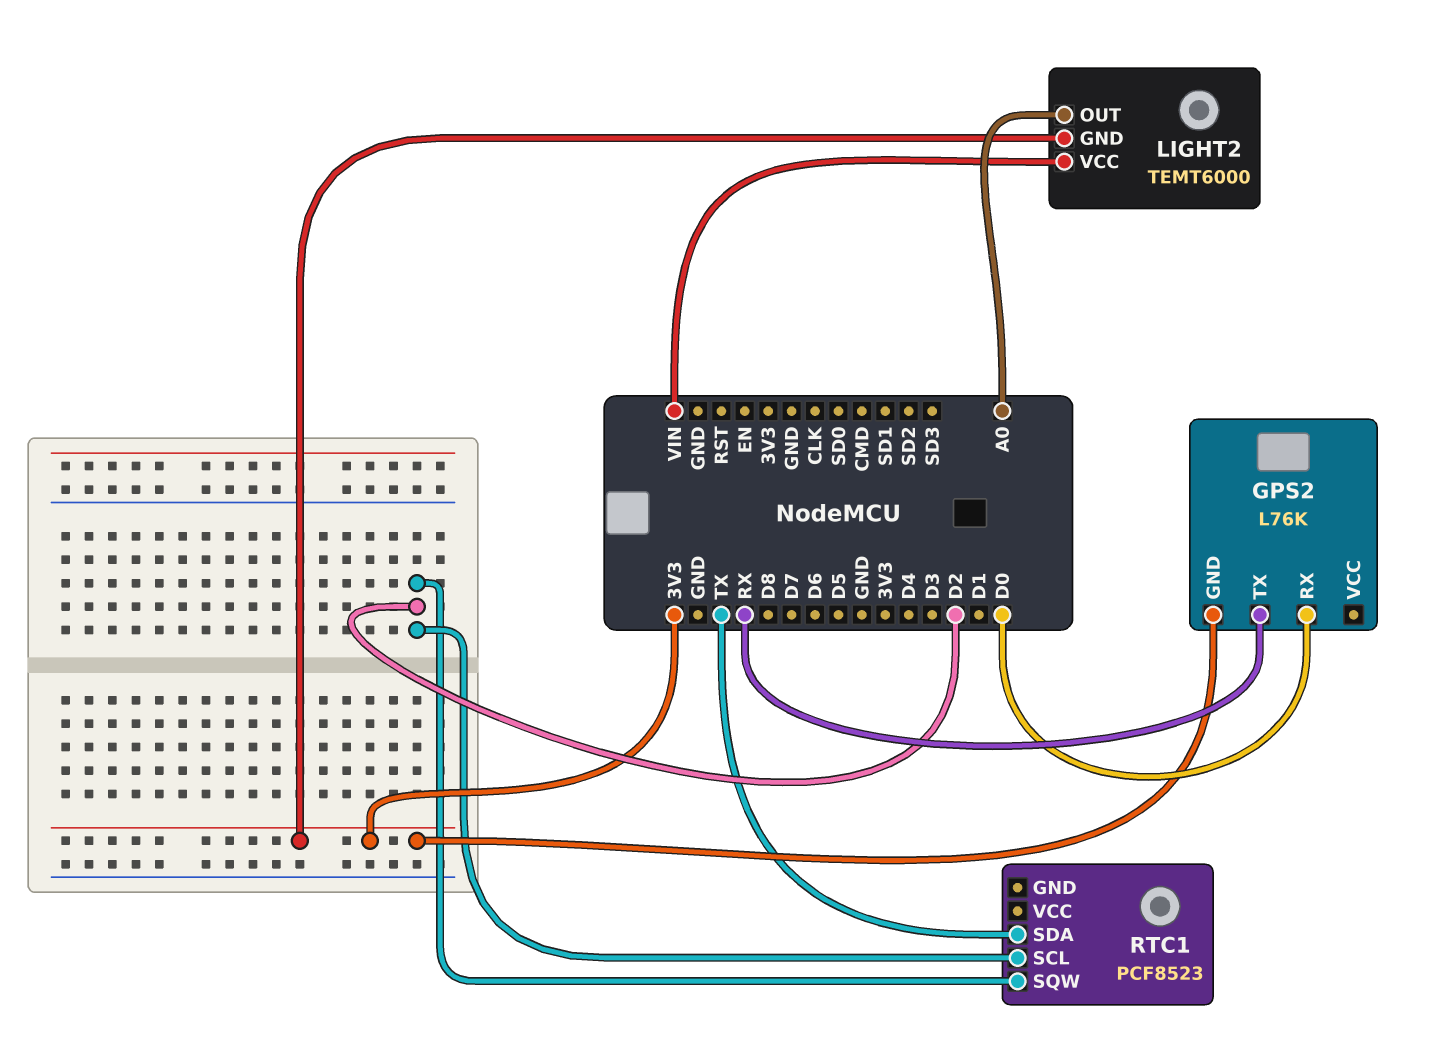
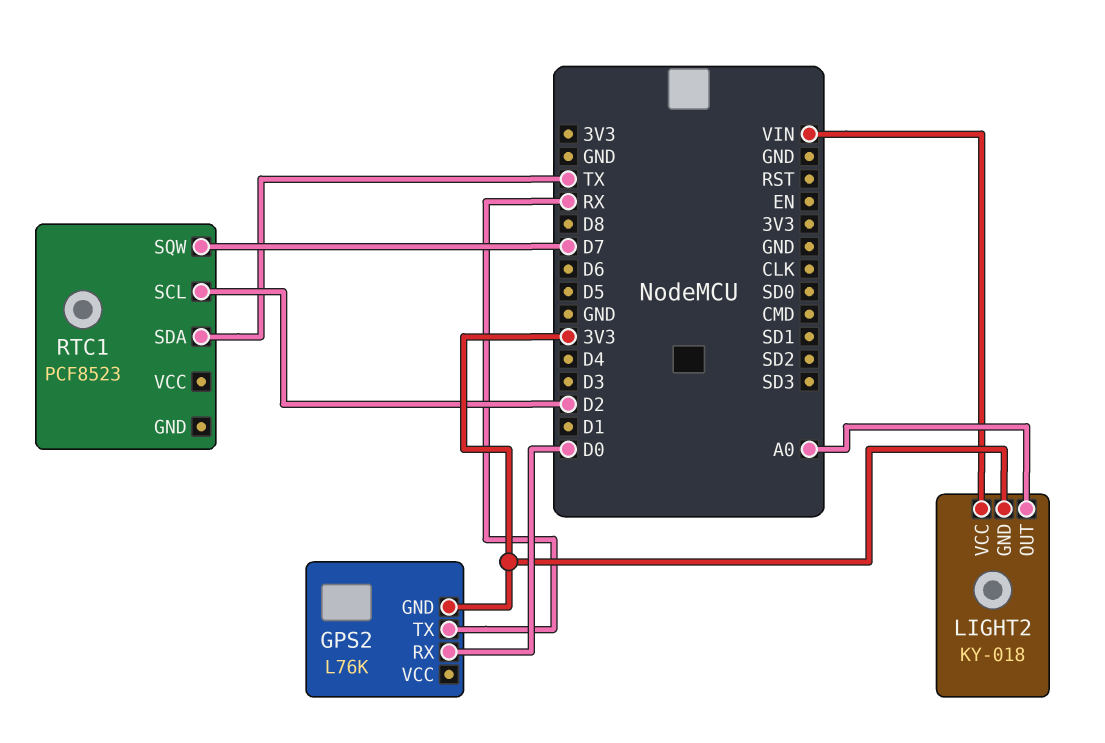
LIGHT2: TEMT6000 -> KY-018
RTC1 pin SQW: D2 -> D7

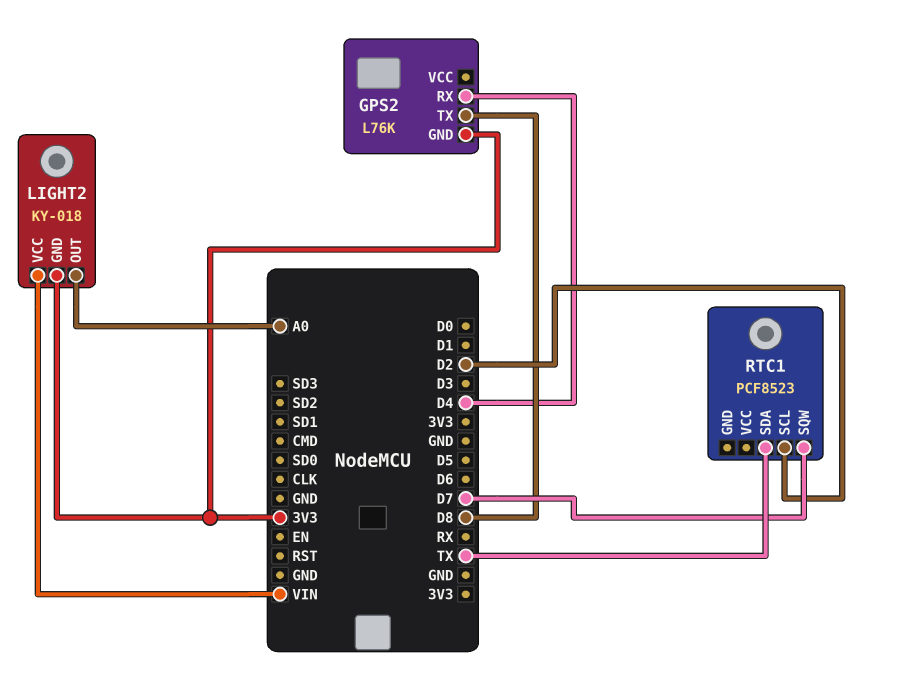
GPS2 pin RX: D0 -> D4
GPS2 pin TX: RX -> D8

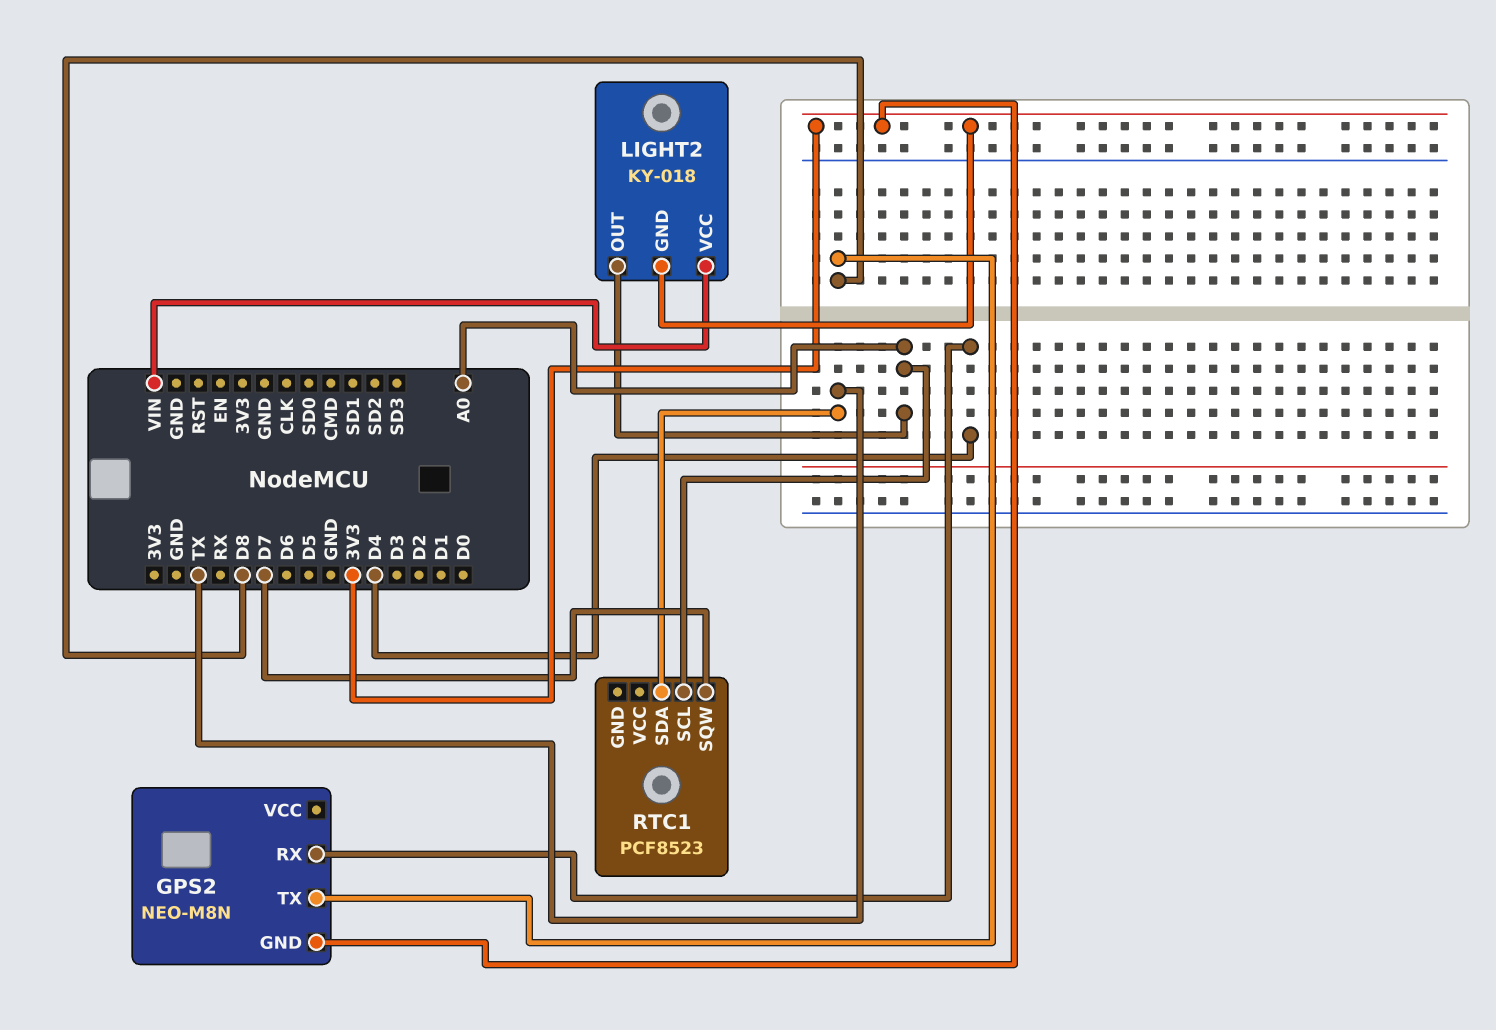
GPS2: L76K -> NEO-M8N
RTC1 pin SCL: D2 -> A0

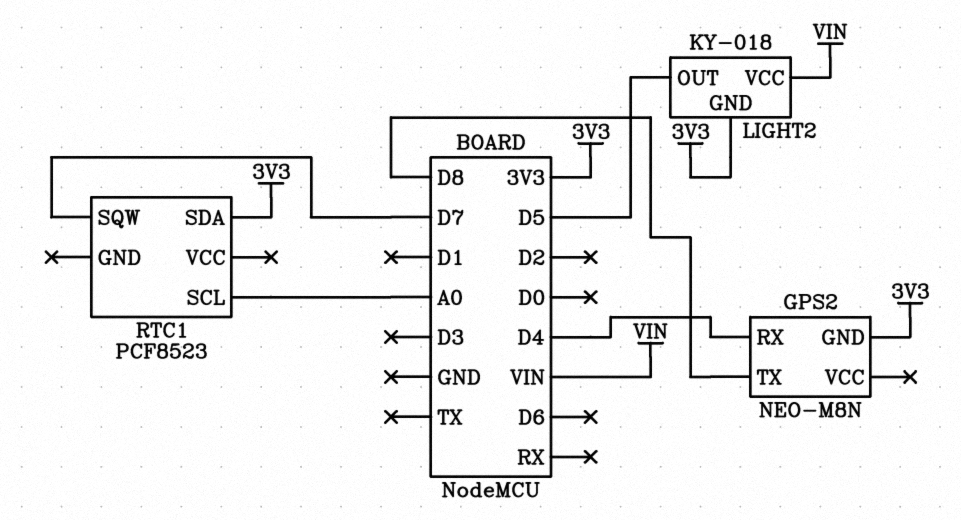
LIGHT2 pin OUT: A0 -> D5
RTC1 pin SDA: TX -> 3V3

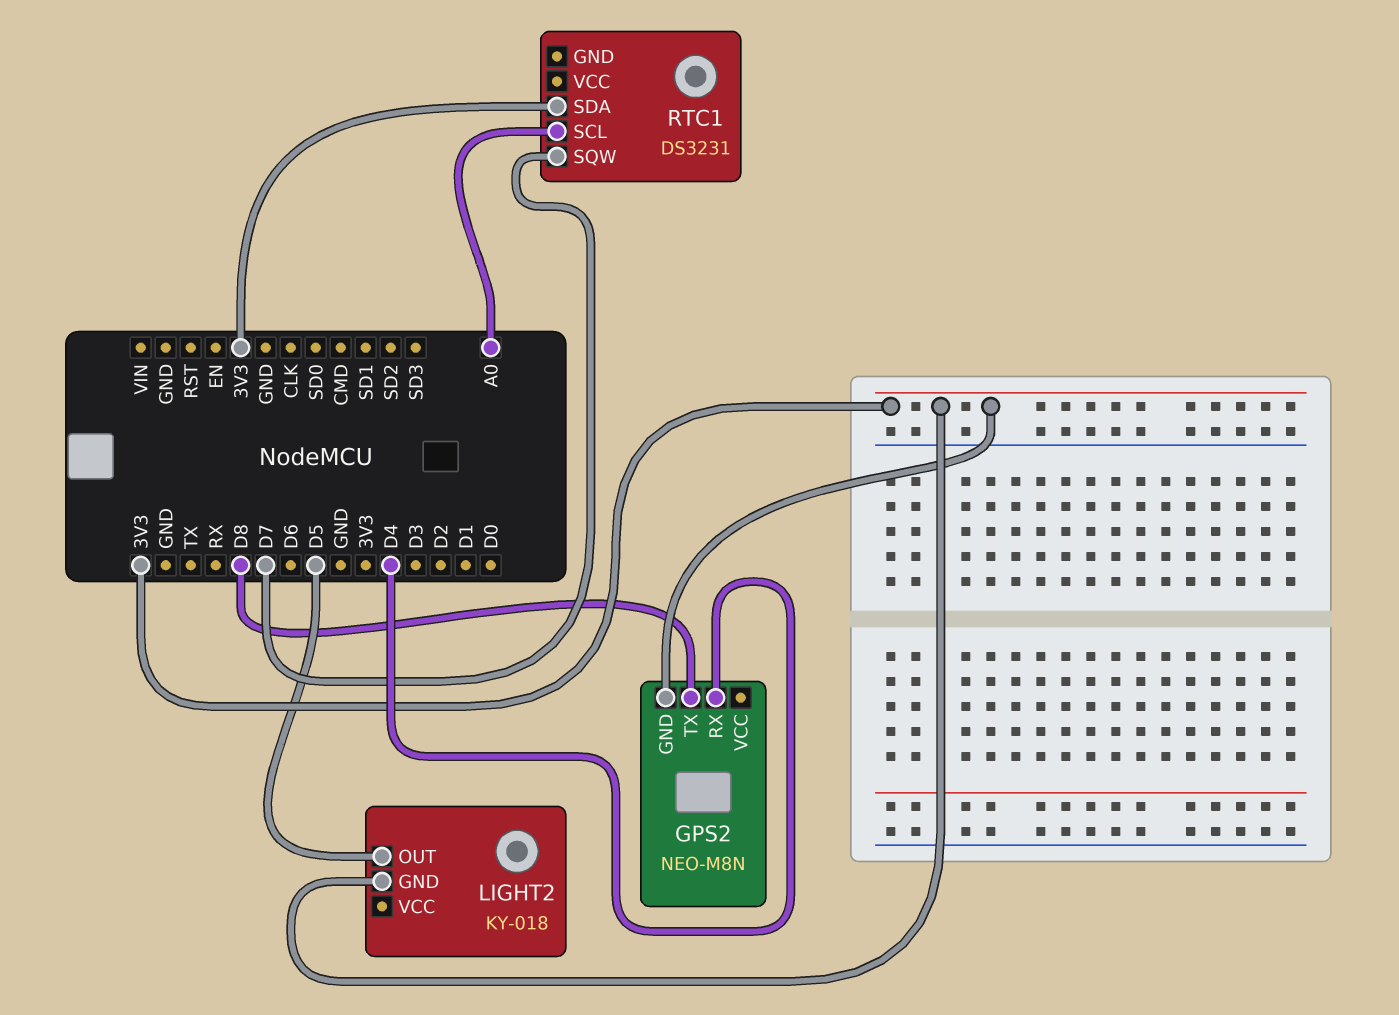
LIGHT2 pin VCC: VIN -> none
RTC1: PCF8523 -> DS3231

